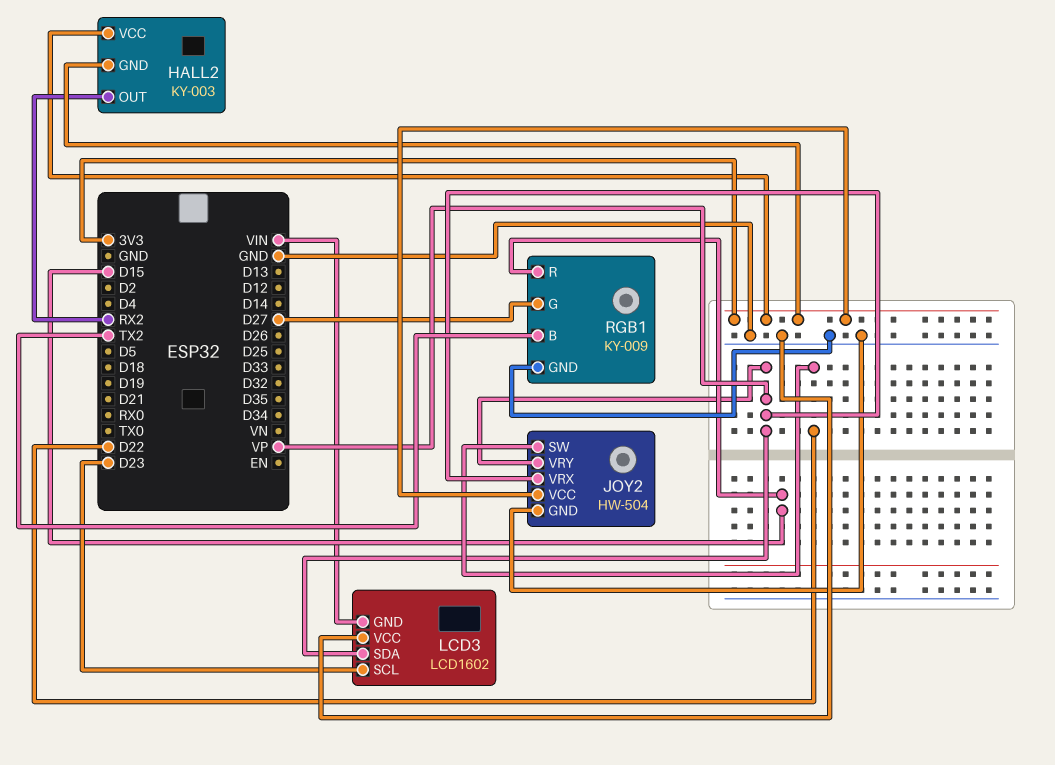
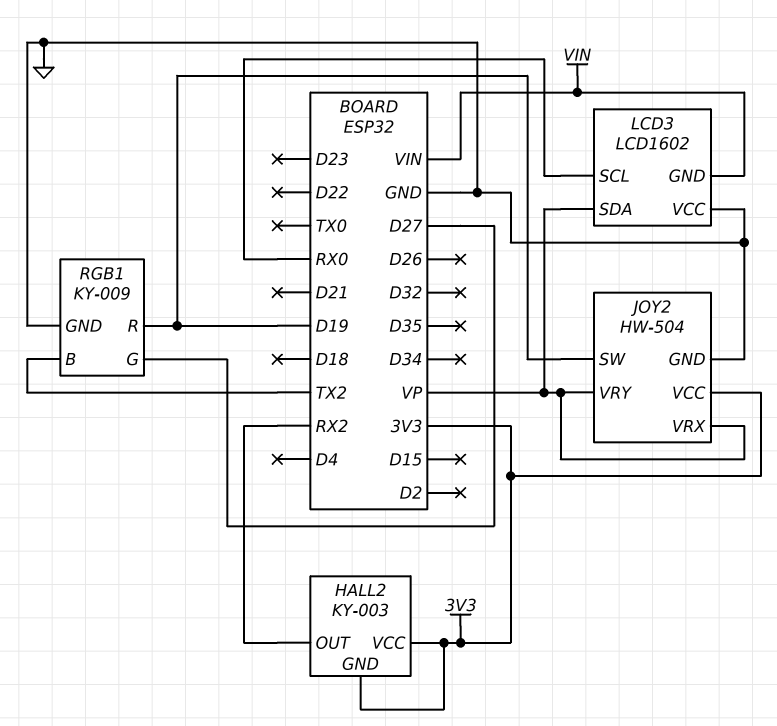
JOY2 pin SW: D22 -> D19
LCD3 pin SCL: D23 -> RX0
RGB1 pin R: D15 -> D19

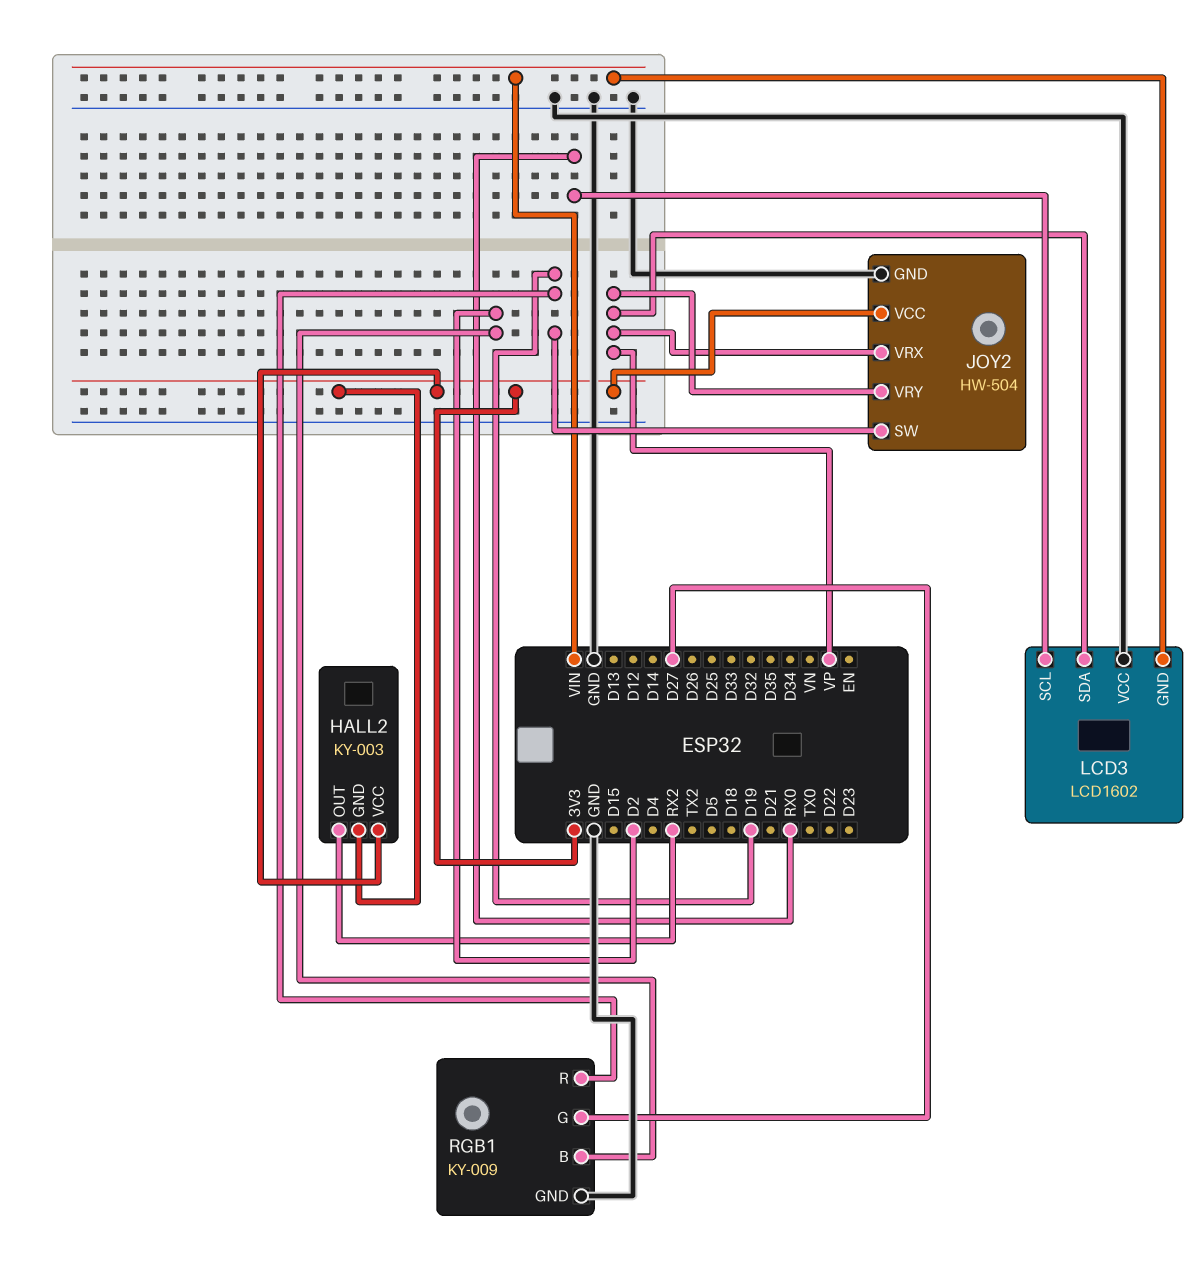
RGB1 pin B: TX2 -> D2

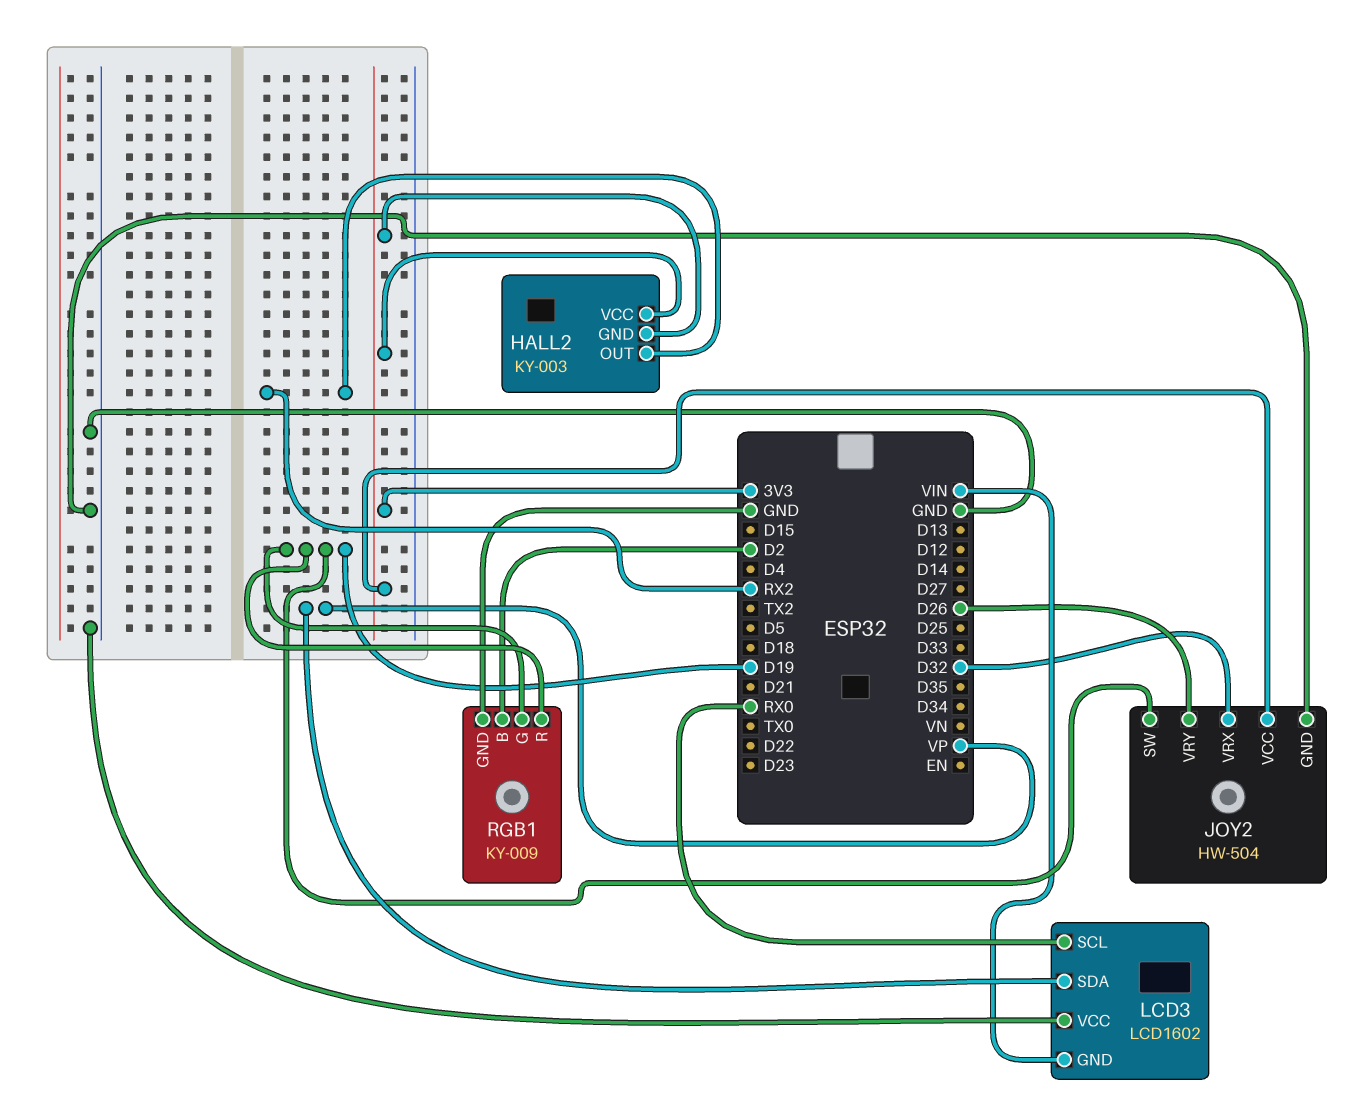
JOY2 pin VRX: VP -> D32
JOY2 pin VRY: VP -> D26
RGB1 pin G: D27 -> D19

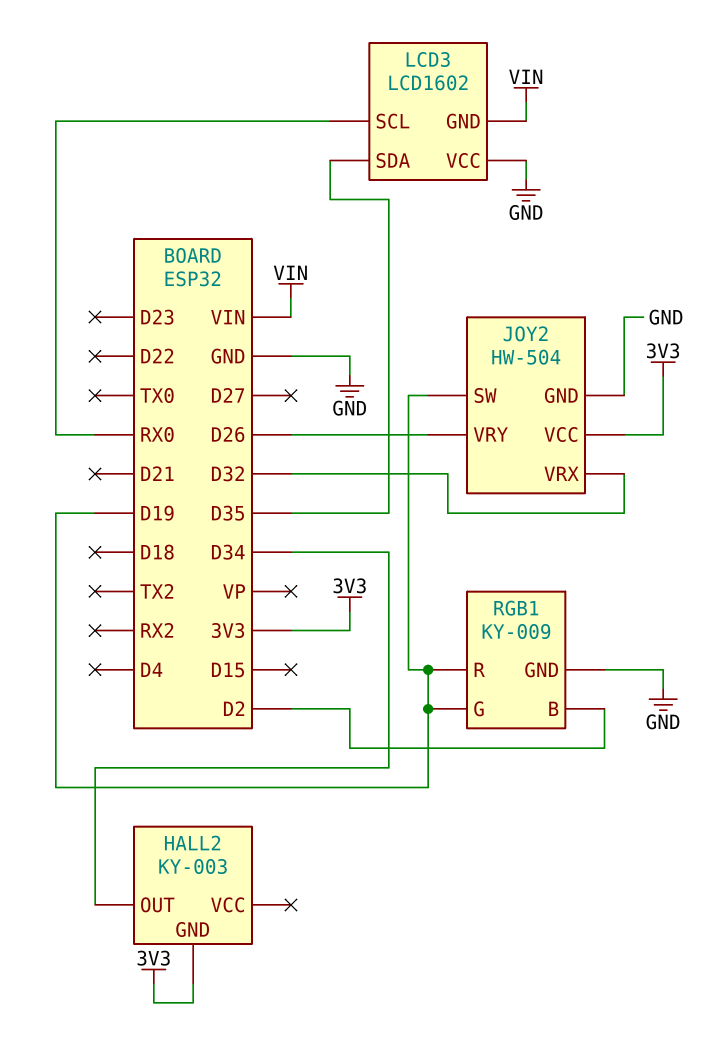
HALL2 pin OUT: RX2 -> D34
HALL2 pin VCC: 3V3 -> none
LCD3 pin SDA: VP -> D35

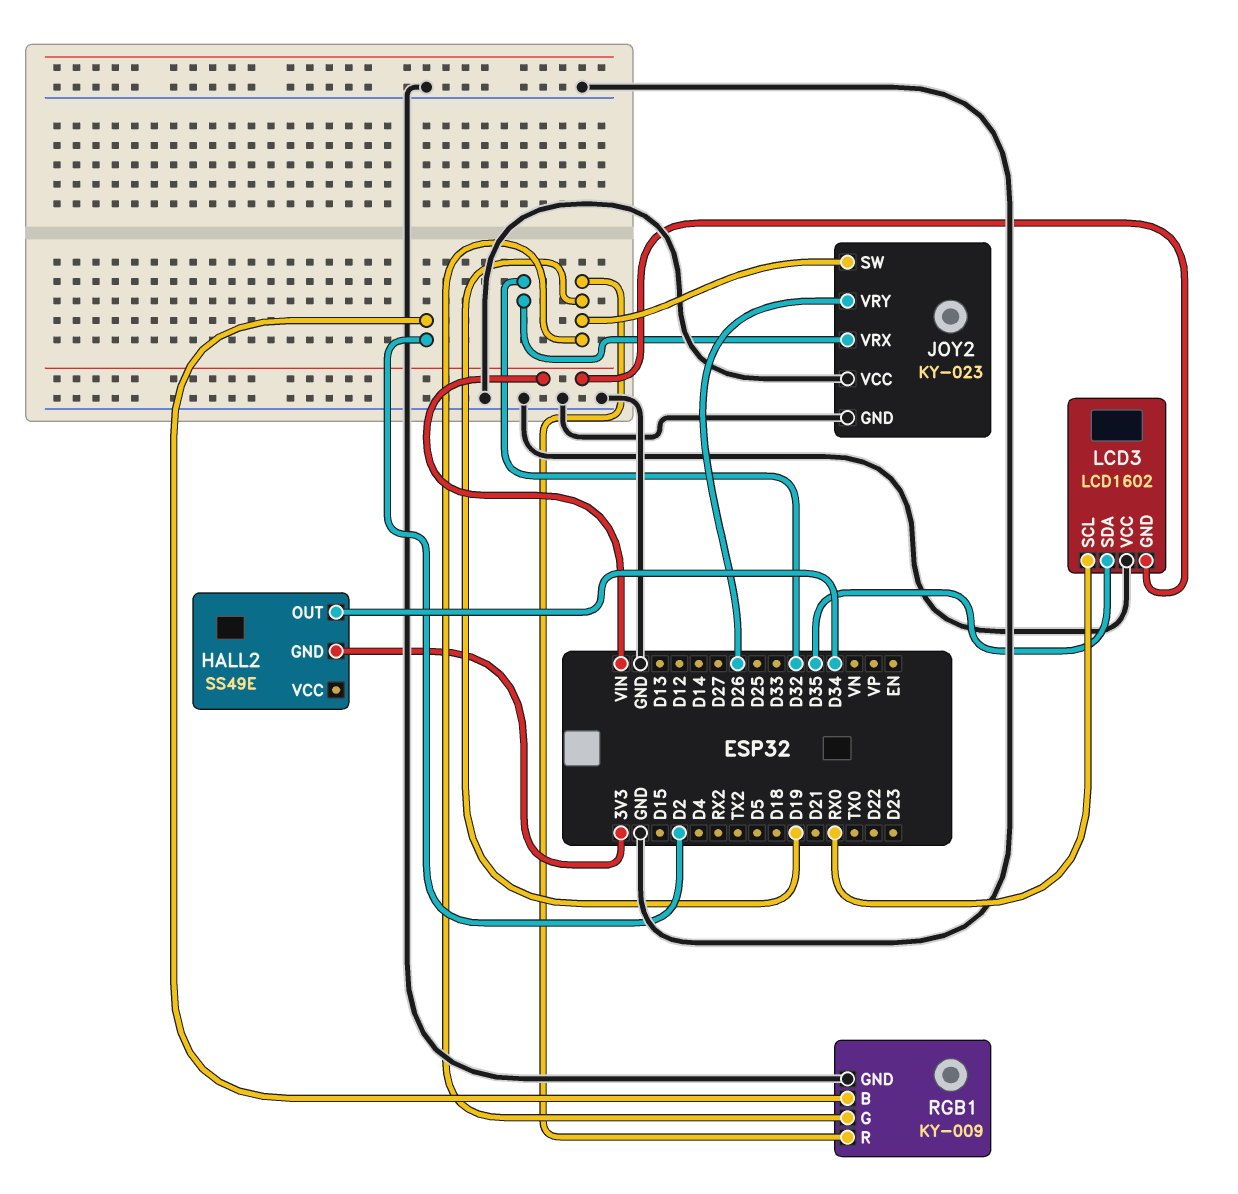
HALL2: KY-003 -> SS49E
JOY2: HW-504 -> KY-023
JOY2 pin VCC: 3V3 -> GND

